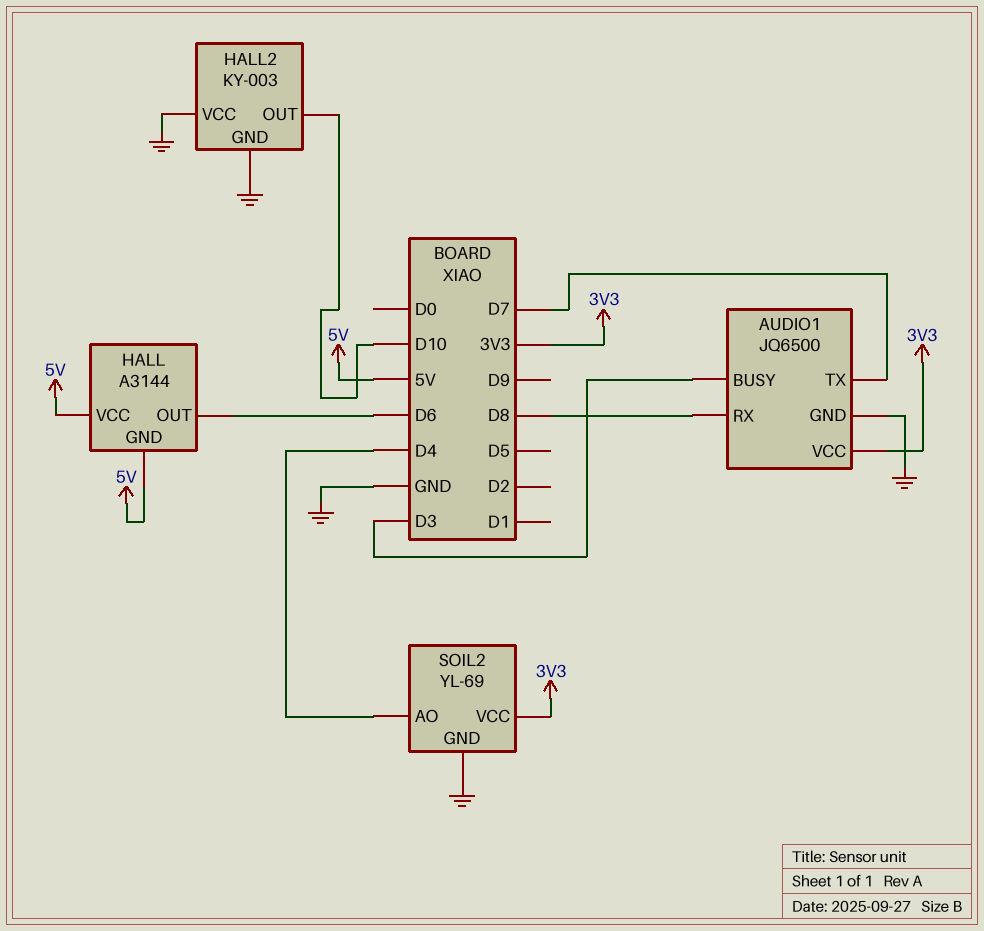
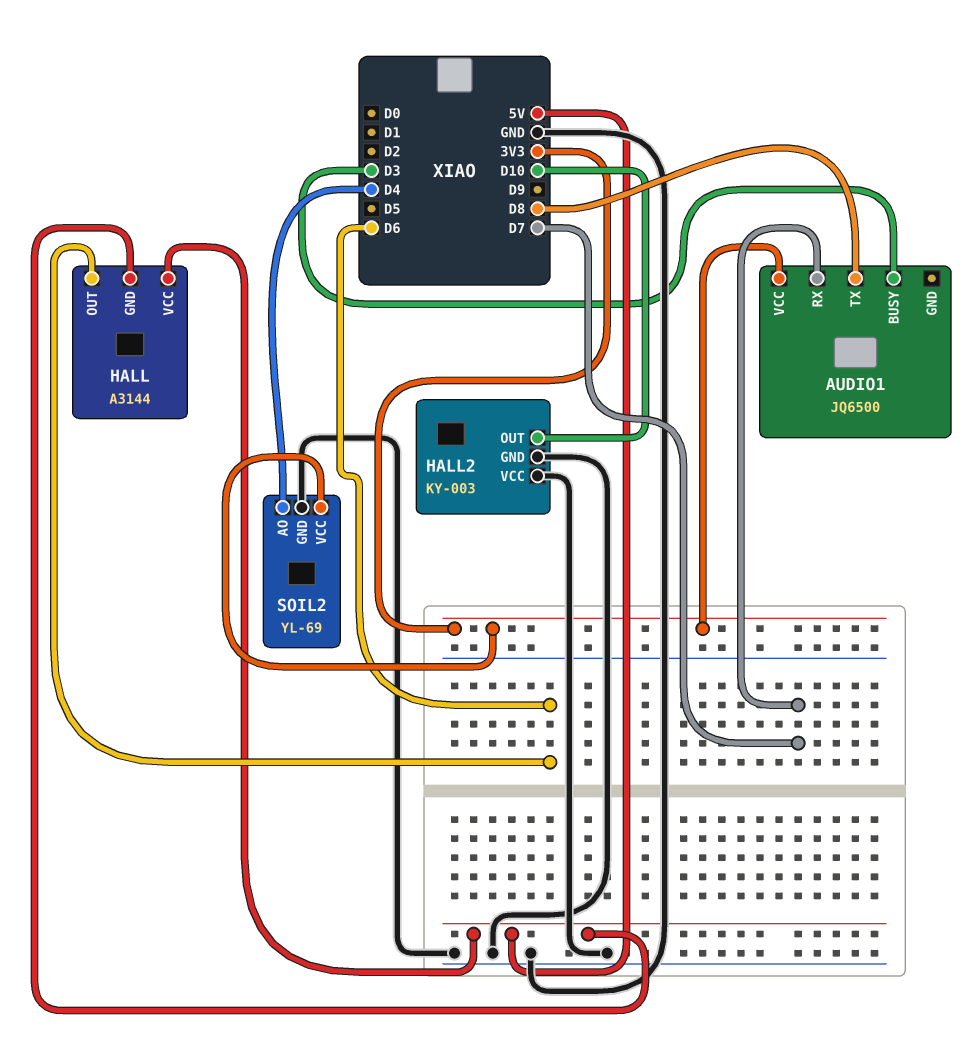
AUDIO1 pin GND: GND -> none
AUDIO1 pin RX: D8 -> D7
AUDIO1 pin TX: D7 -> D8

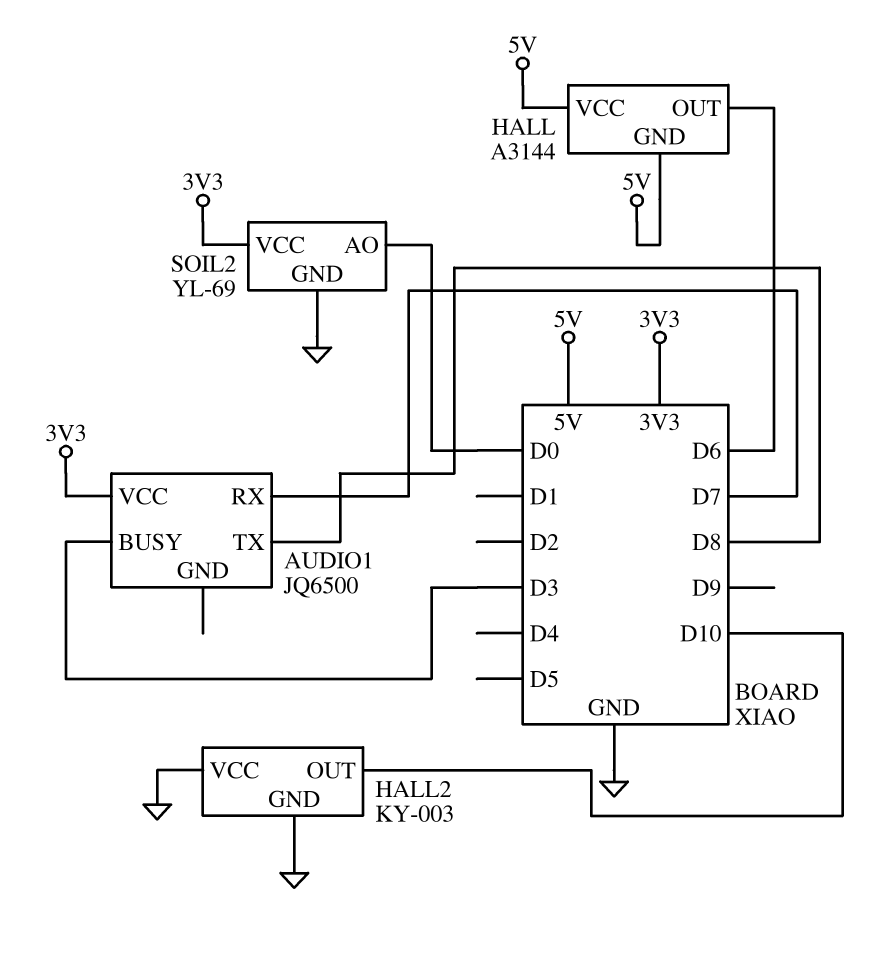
SOIL2 pin AO: D4 -> D0

